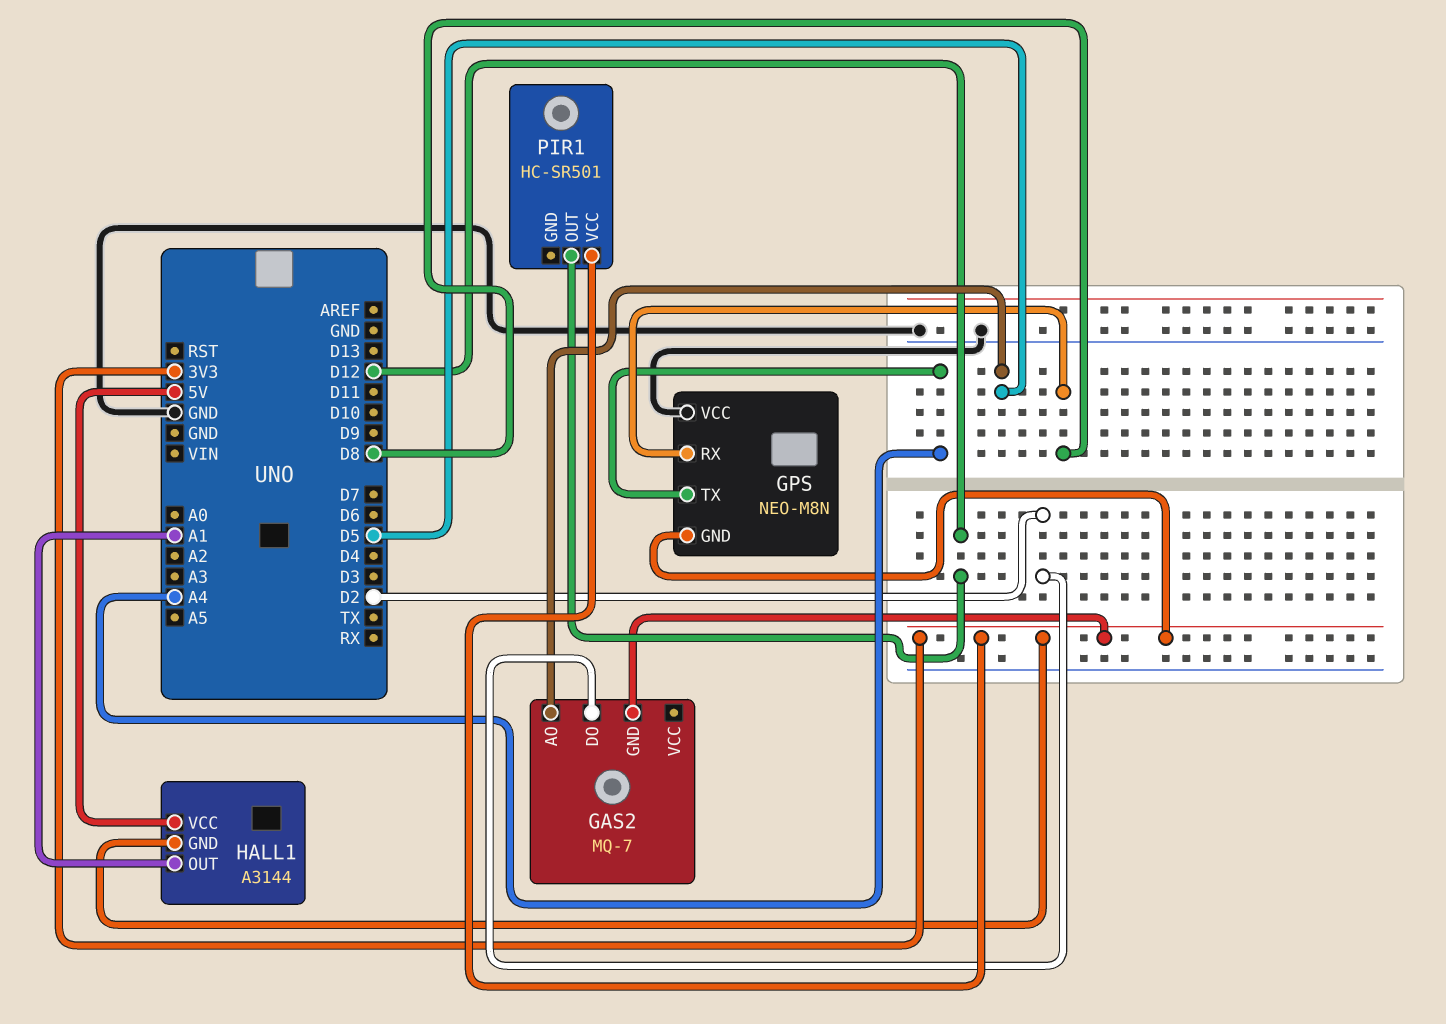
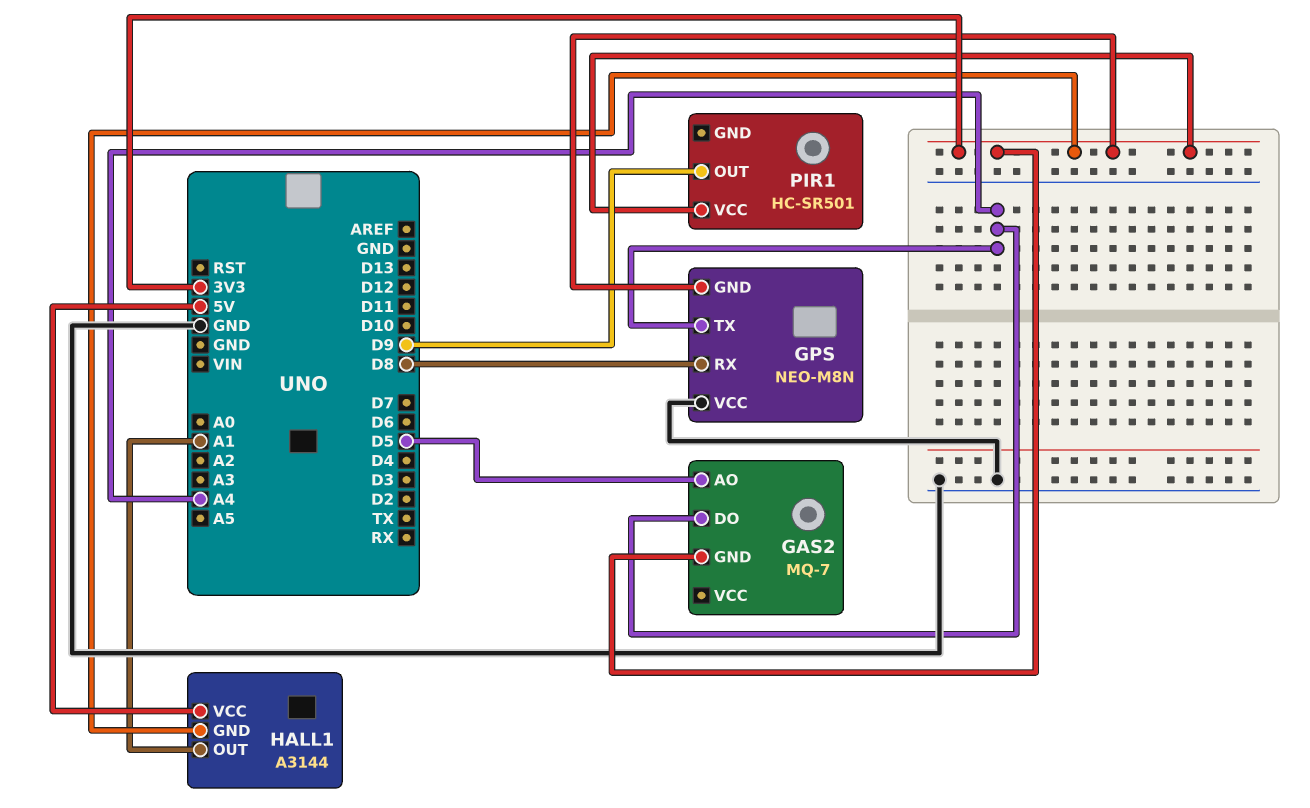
GAS2 pin DO: D2 -> A4
PIR1 pin OUT: D12 -> D9

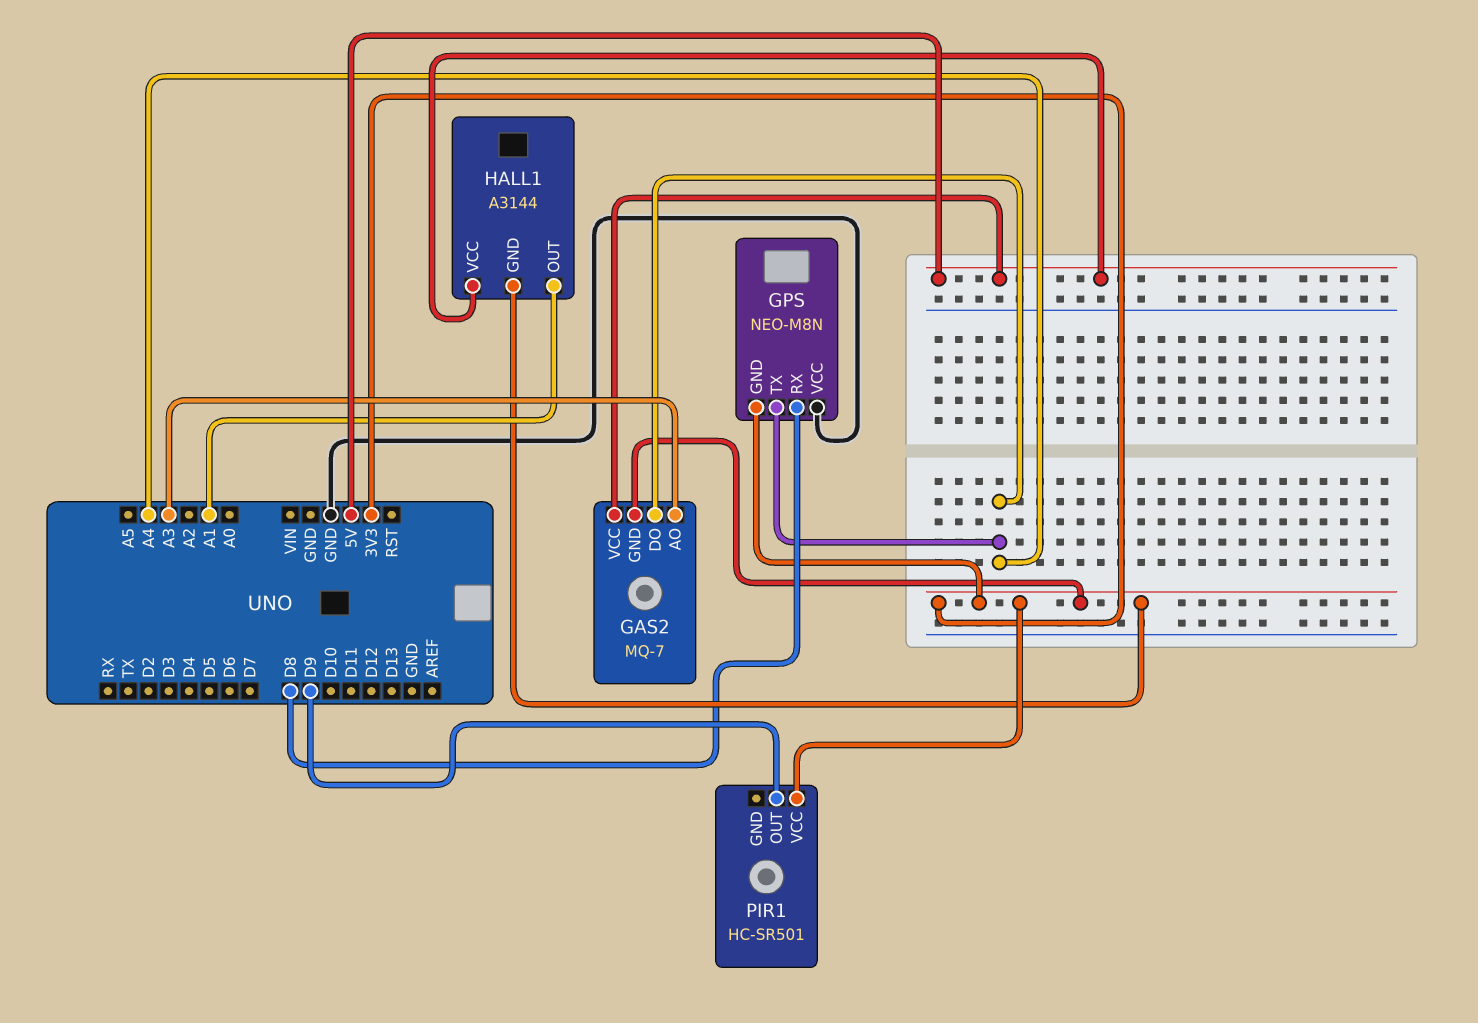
GAS2 pin AO: D5 -> A3
GAS2 pin VCC: none -> 5V

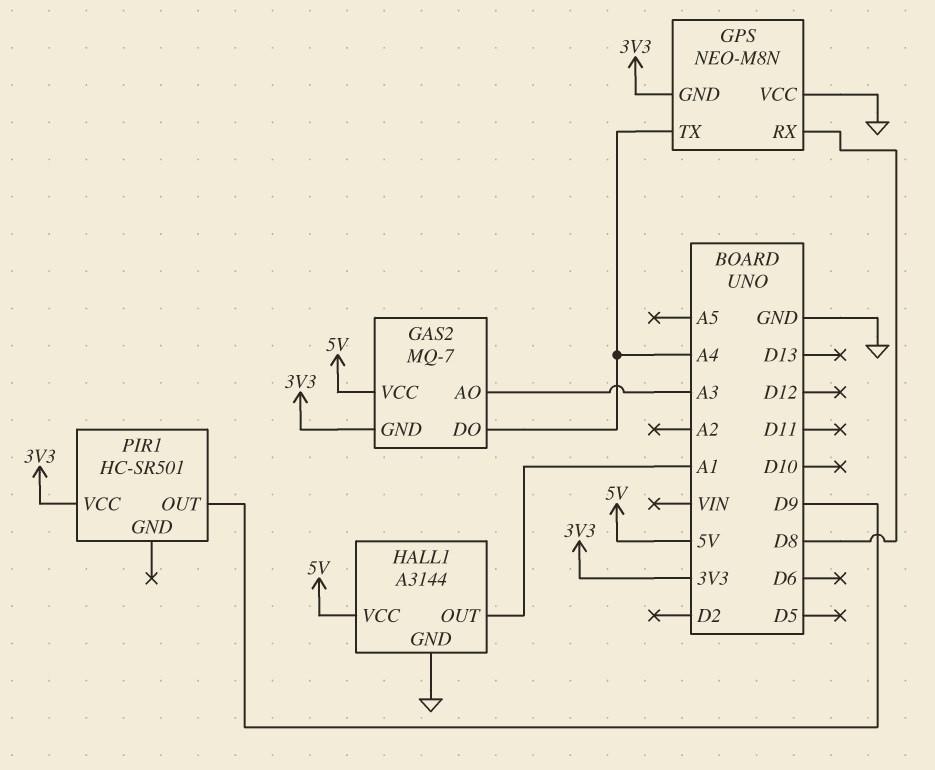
HALL1 pin GND: 3V3 -> GND

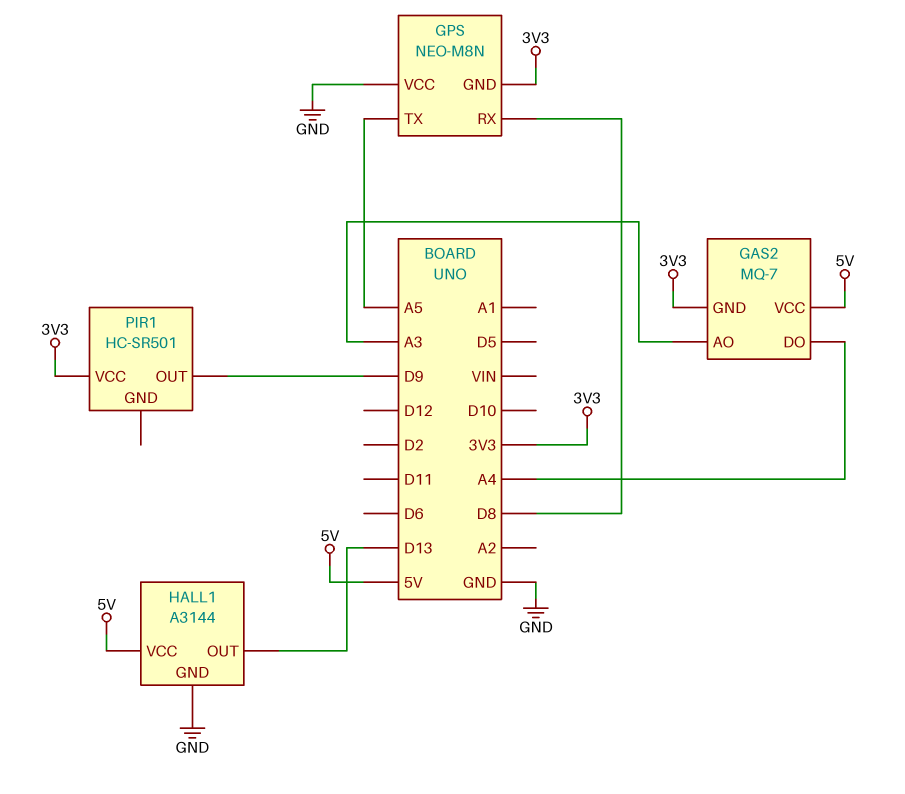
GPS pin TX: A4 -> A5
HALL1 pin OUT: A1 -> D13

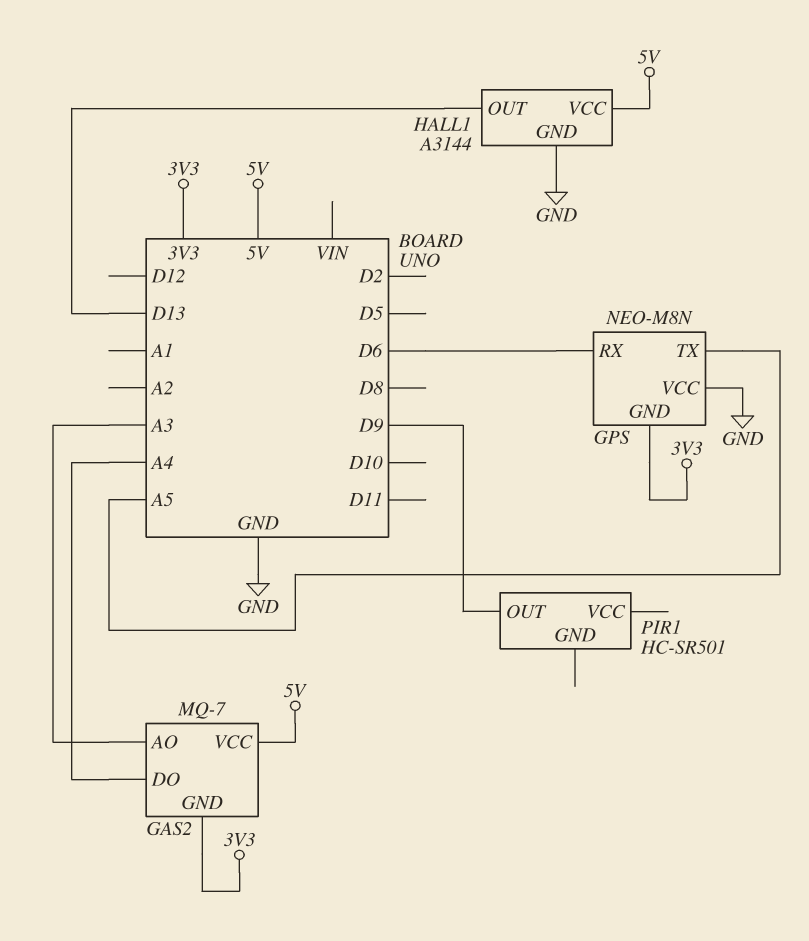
GPS pin RX: D8 -> D6
PIR1 pin VCC: 3V3 -> none

